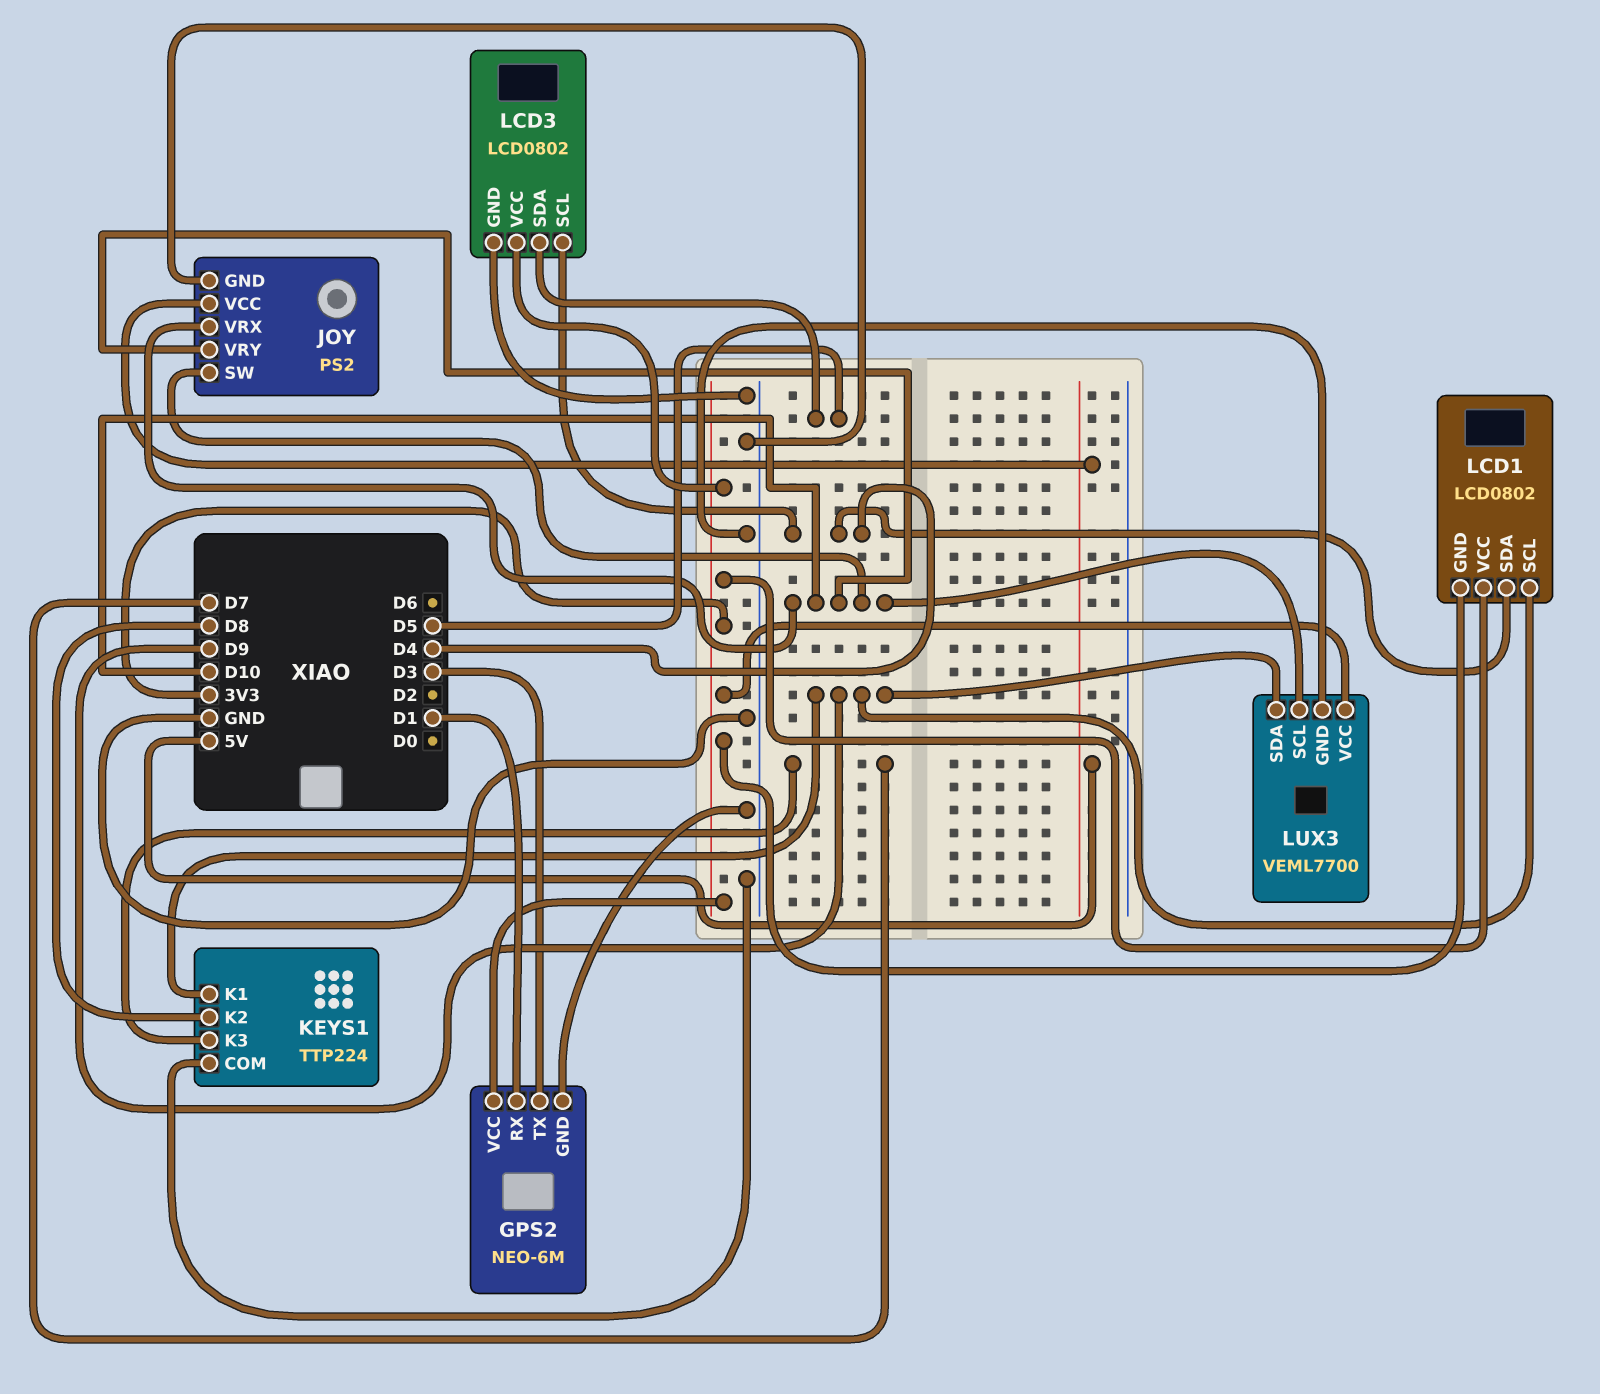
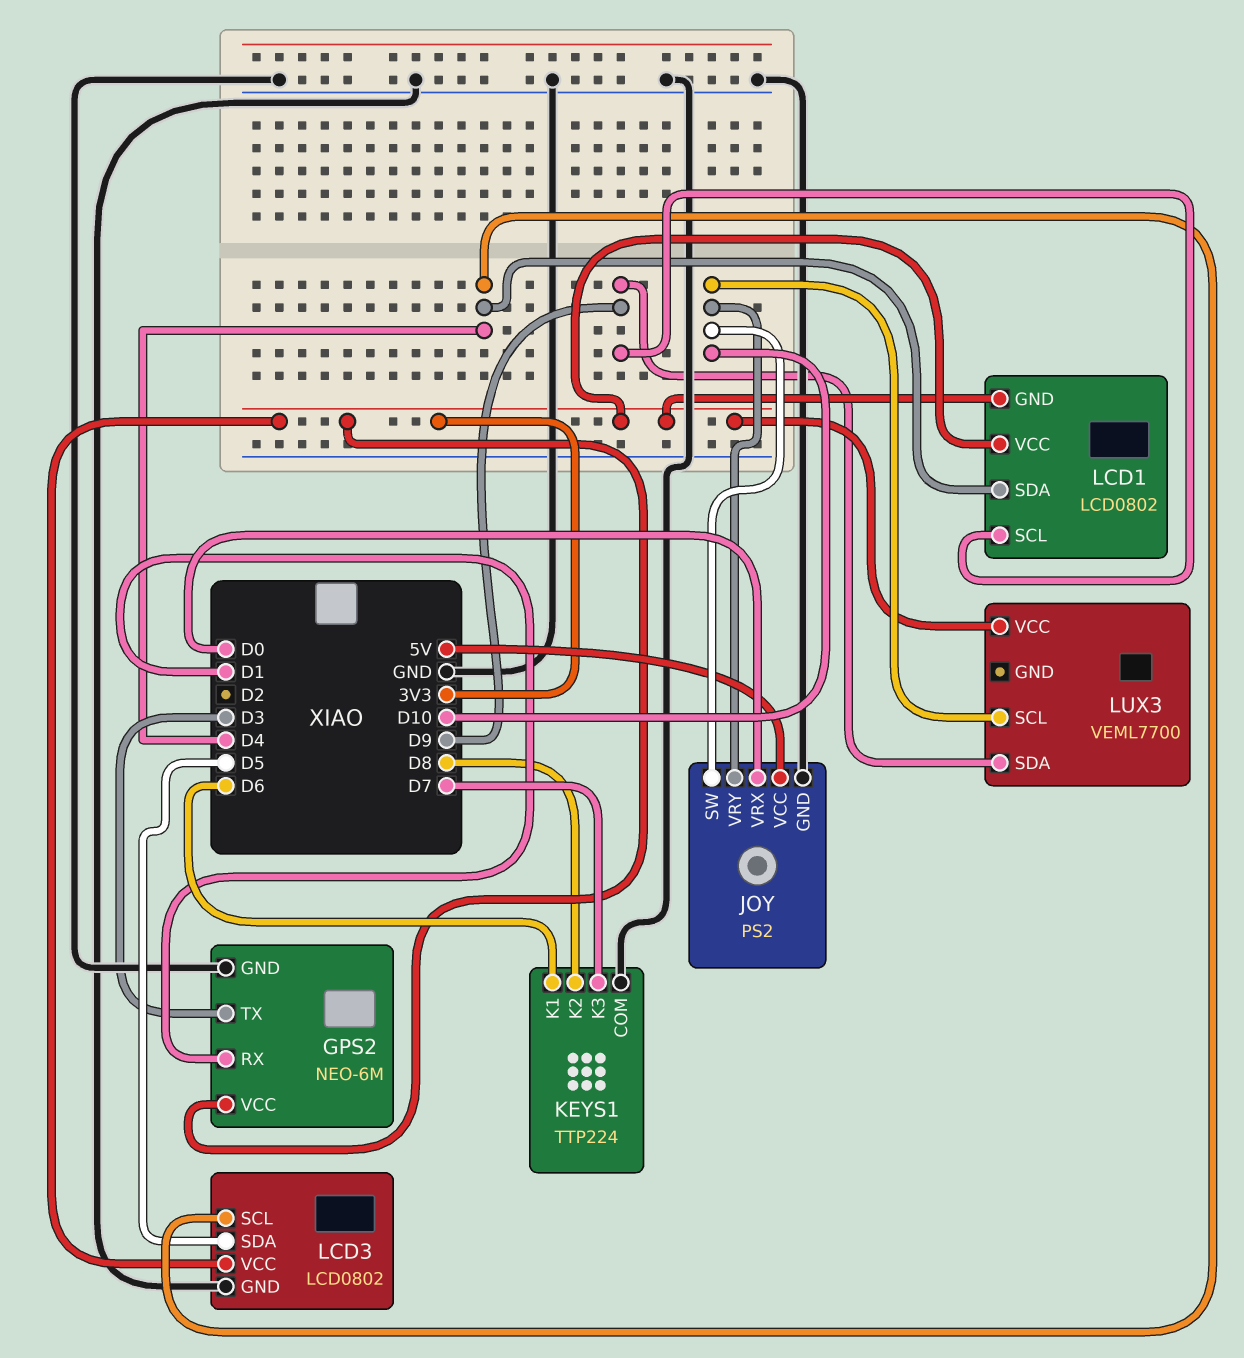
JOY pin VRX: D10 -> D0
KEYS1 pin K1: D9 -> D6
LUX3 pin GND: GND -> none

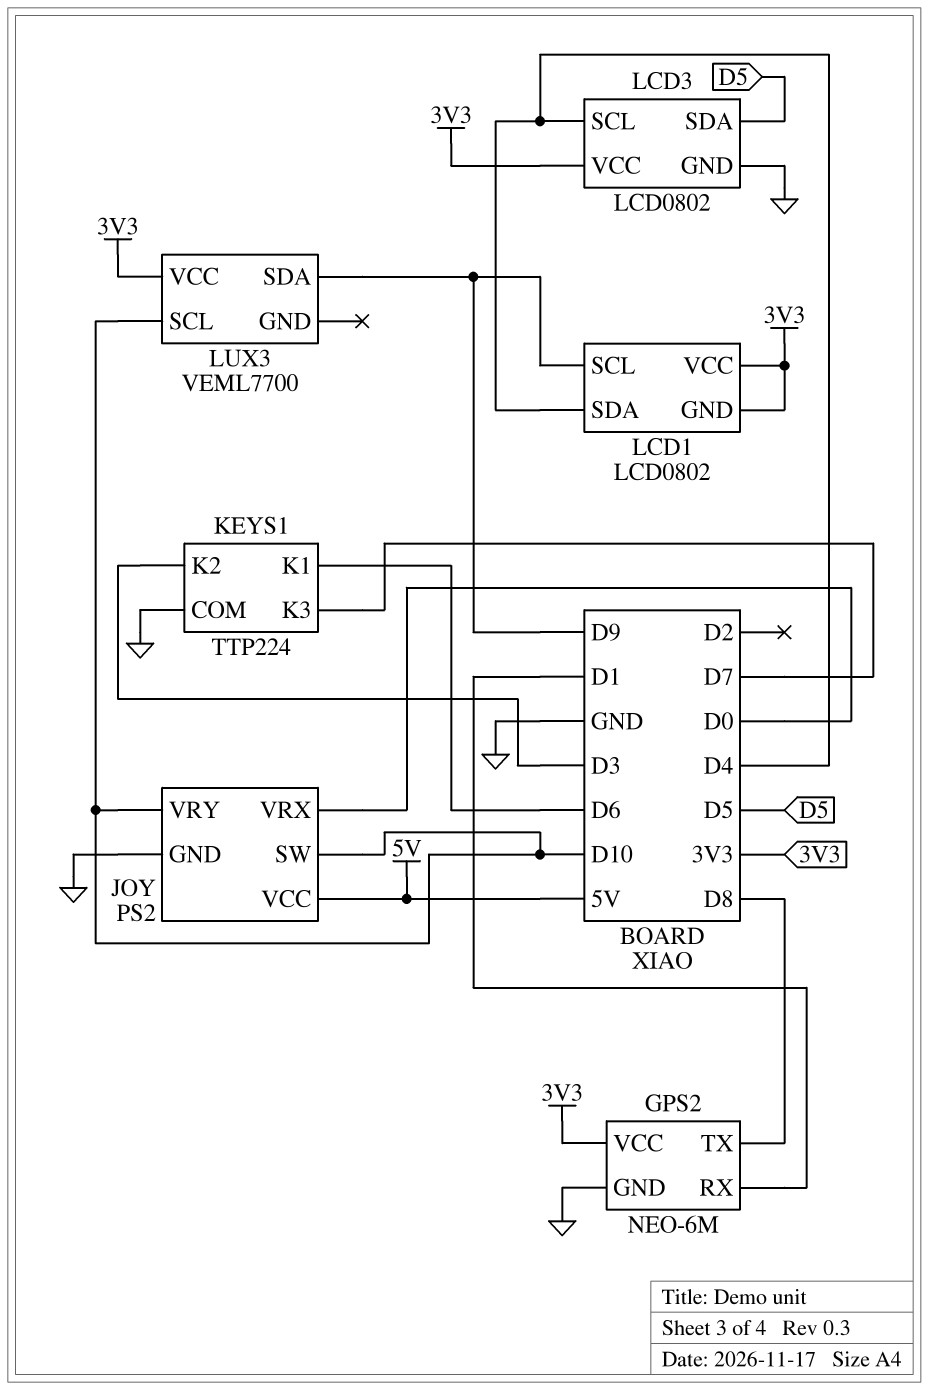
GPS2 pin TX: D3 -> D8
KEYS1 pin K2: D8 -> D3

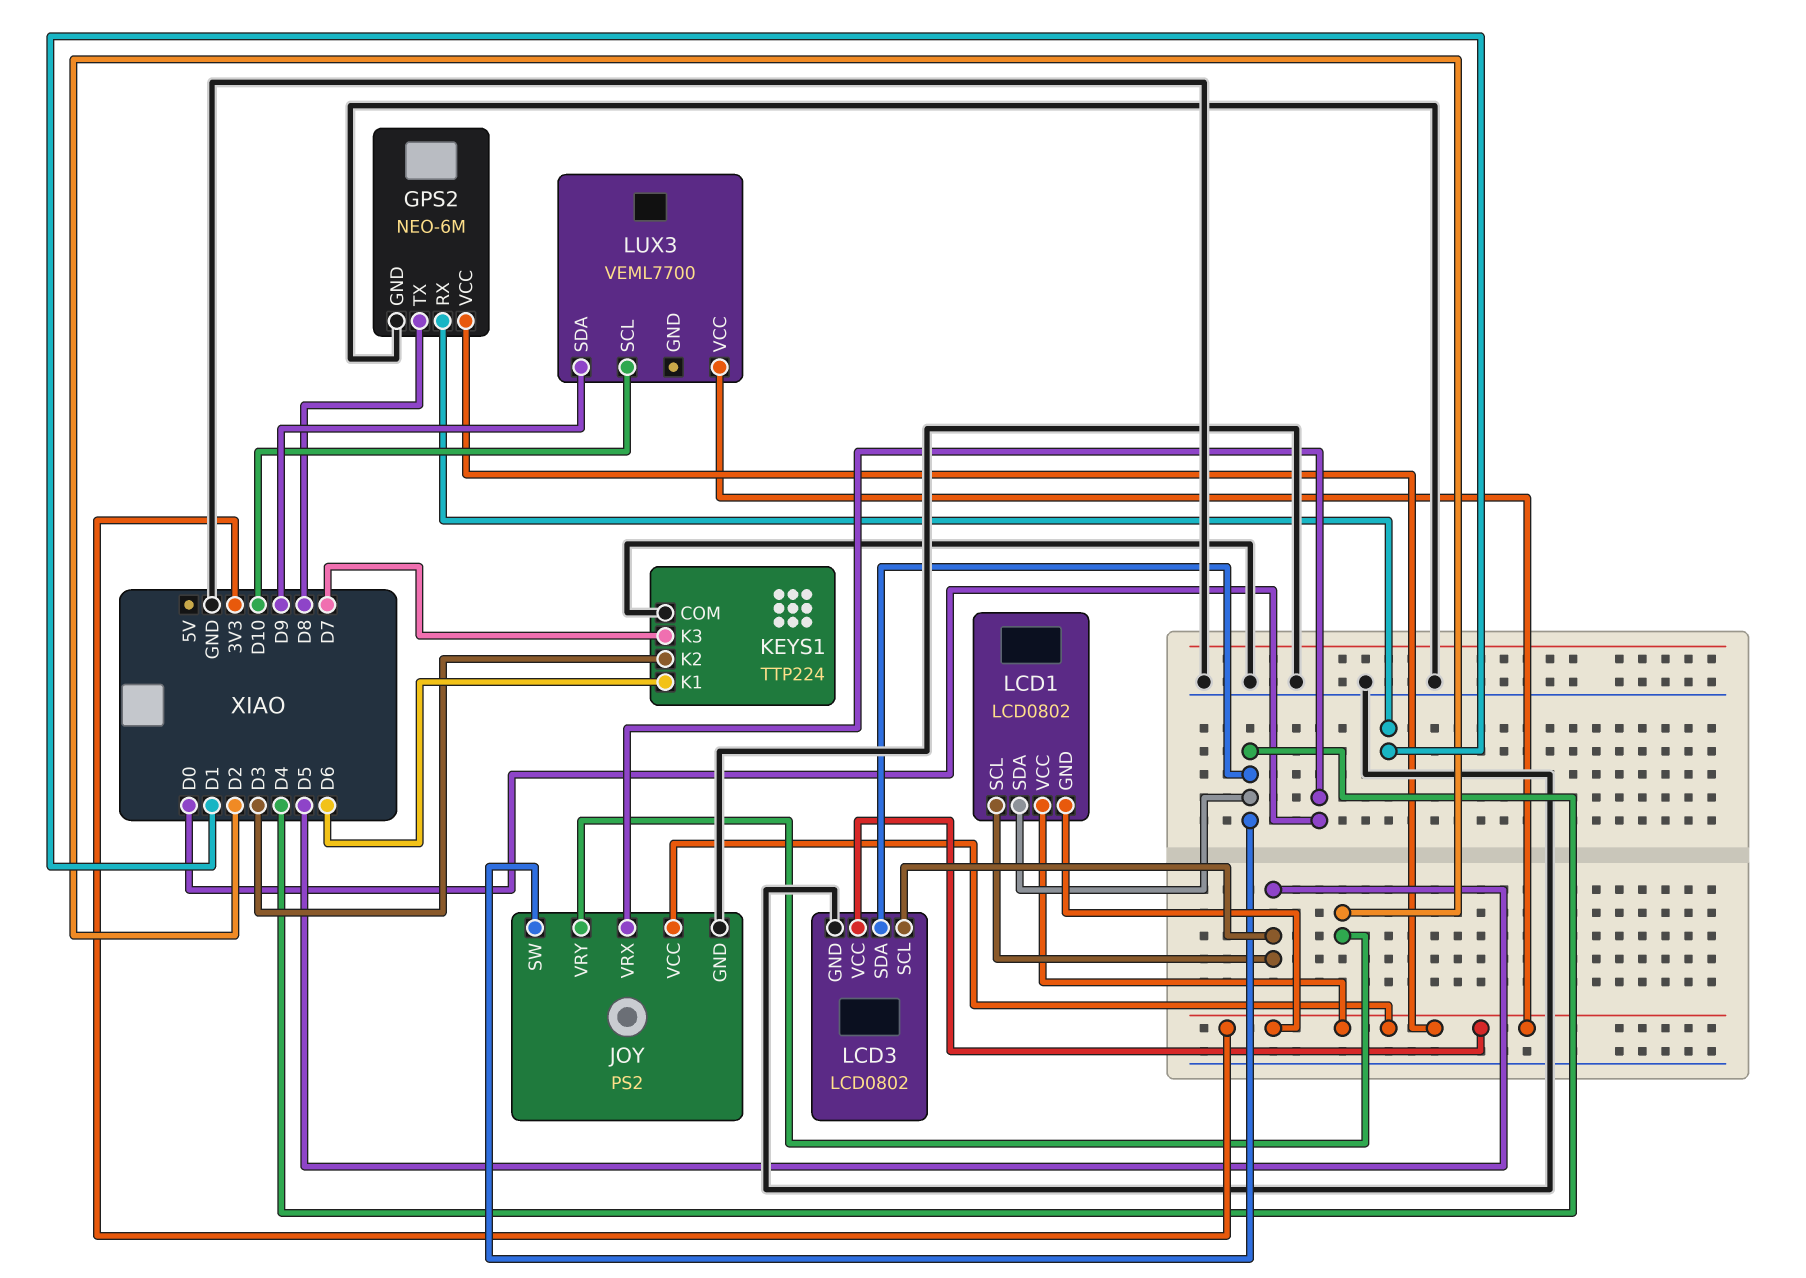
JOY pin SW: D10 -> D4
JOY pin VCC: 5V -> 3V3
JOY pin VRY: D10 -> D2
LCD1 pin SCL: D9 -> D5
LCD3 pin SCL: D4 -> D5
LCD3 pin SDA: D5 -> D4

